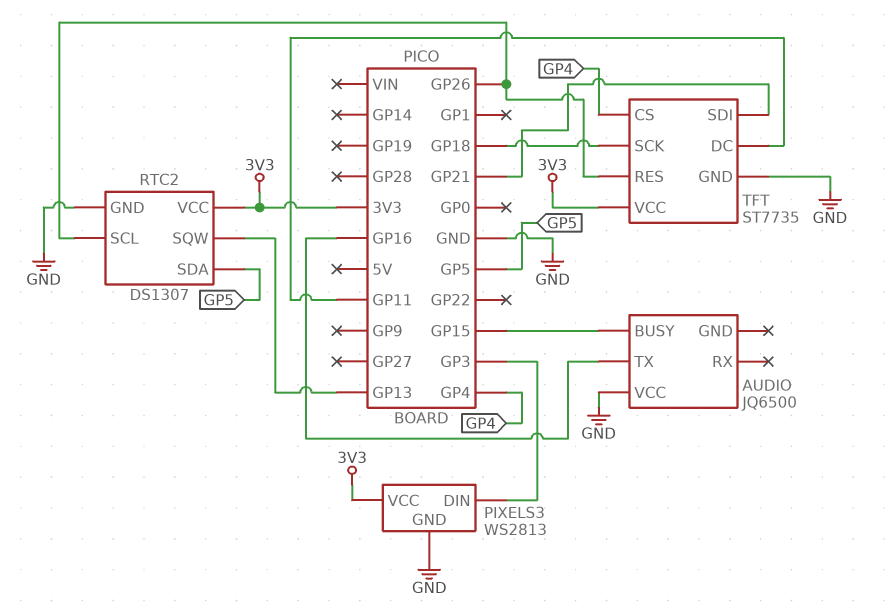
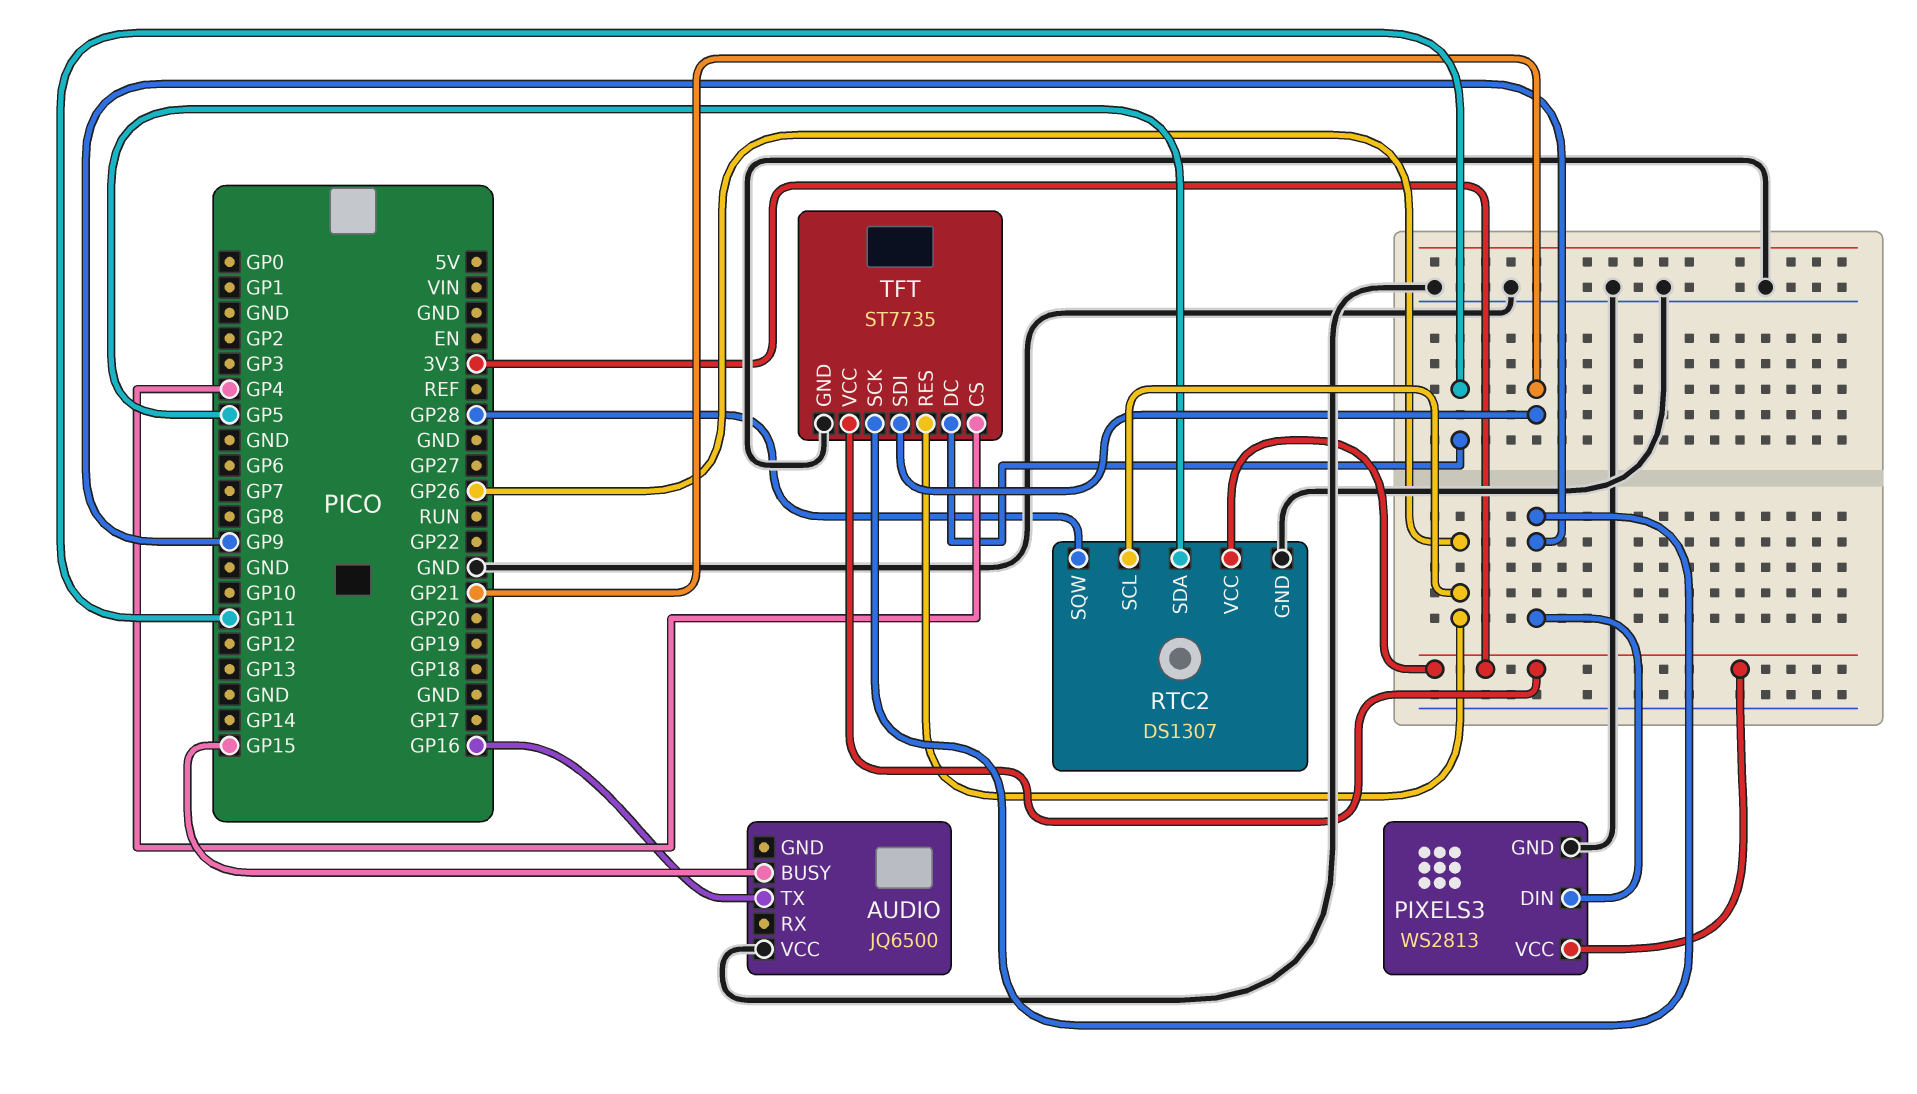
PIXELS3 pin DIN: GP3 -> GP9
RTC2 pin SQW: GP13 -> GP28
TFT pin SCK: GP18 -> GP9

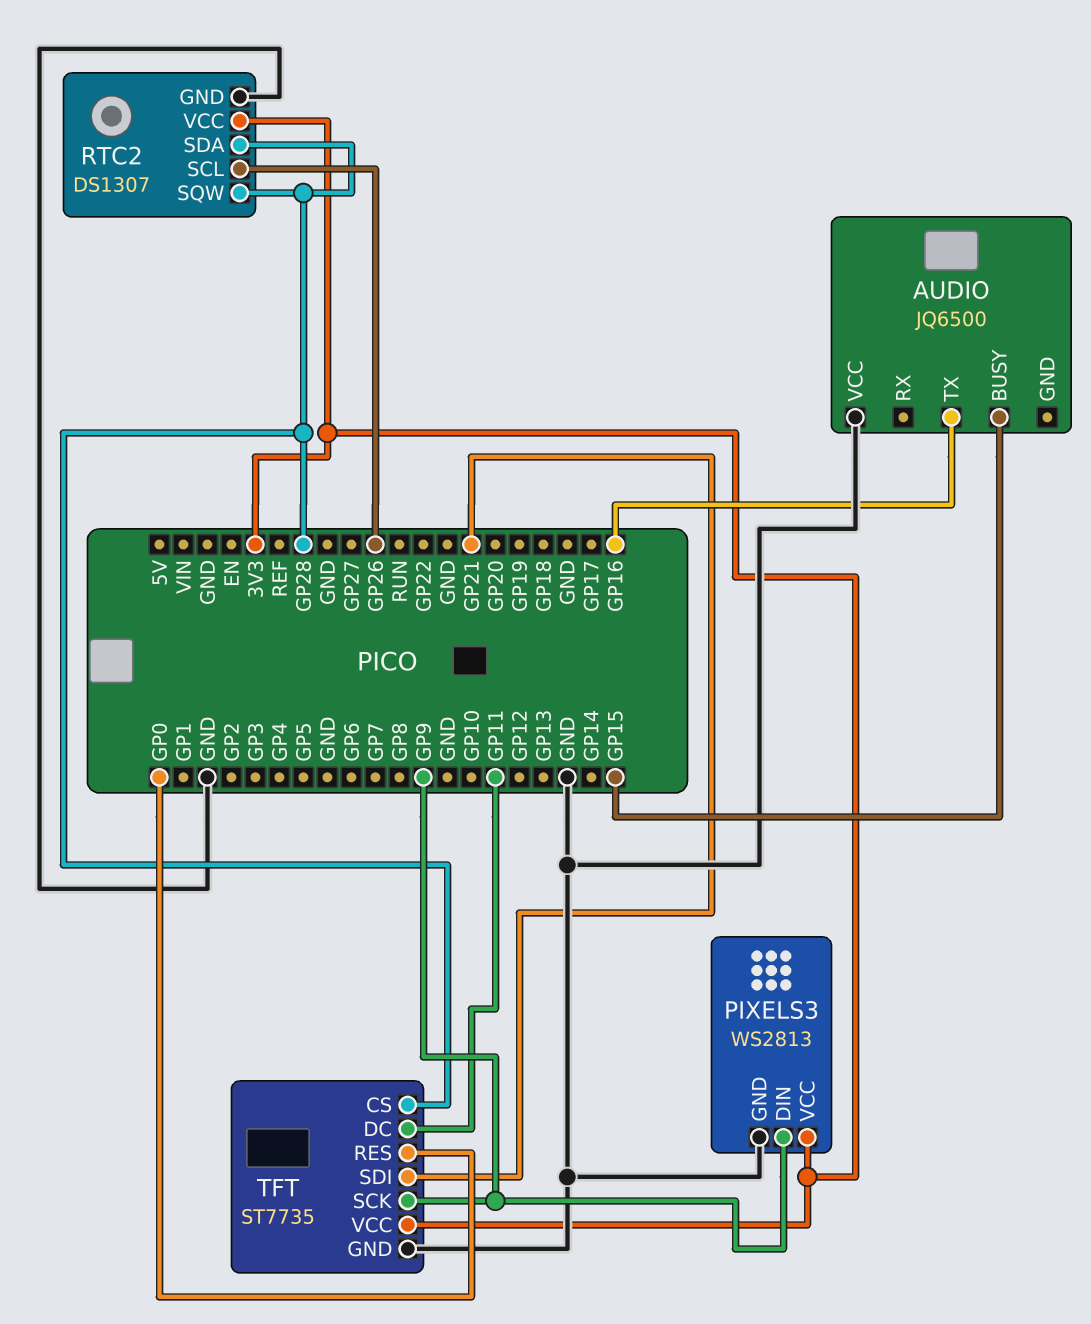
RTC2 pin SDA: GP5 -> GP28
TFT pin CS: GP4 -> GP28
TFT pin RES: GP26 -> GP0

